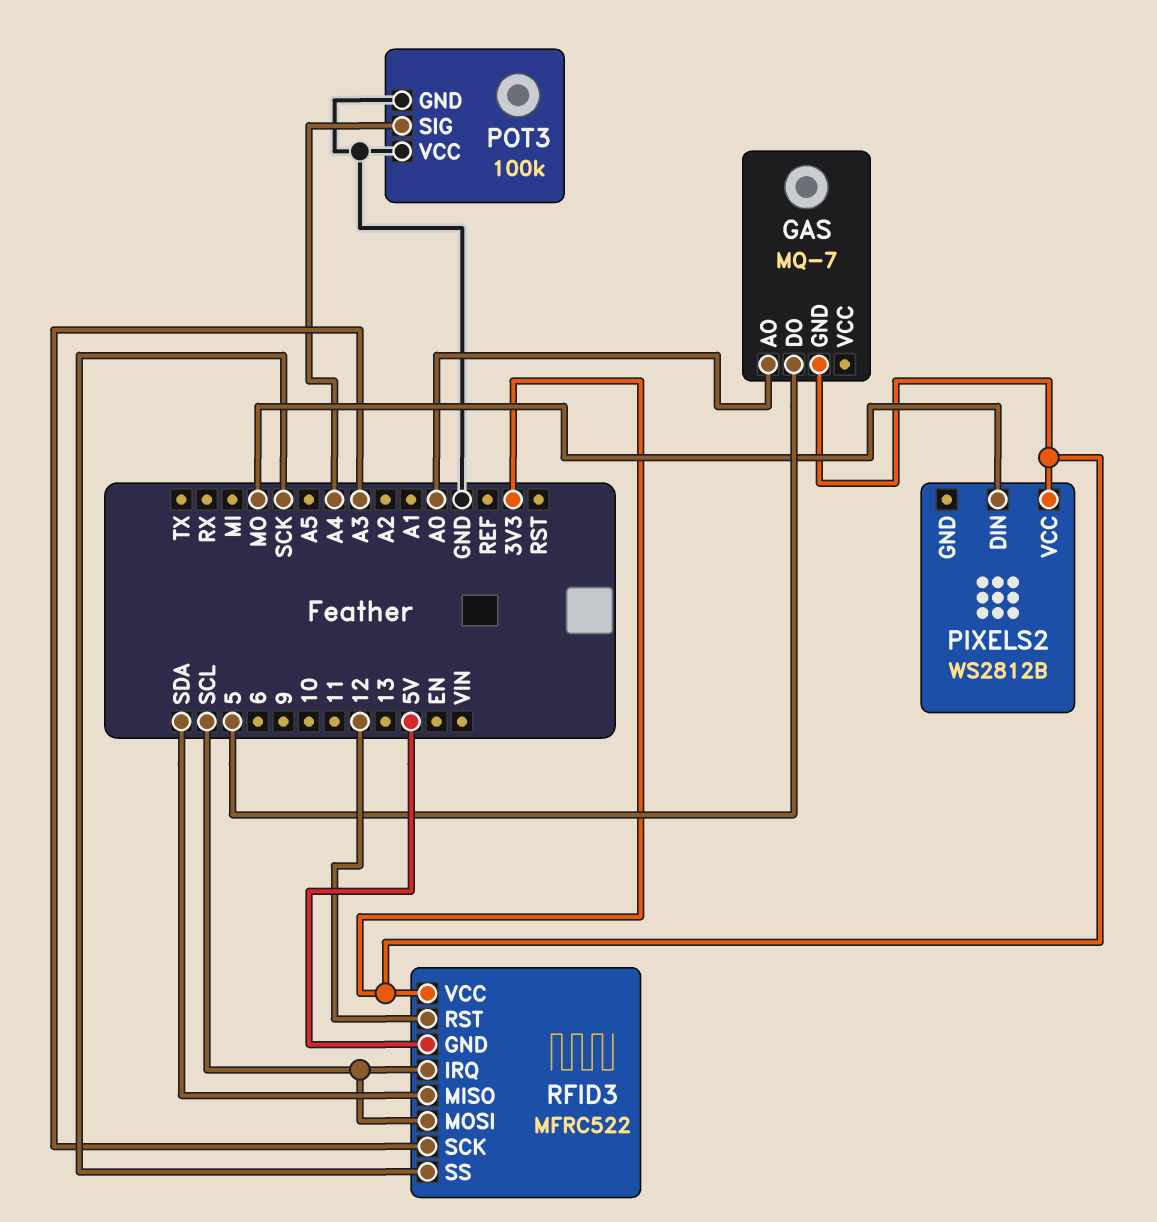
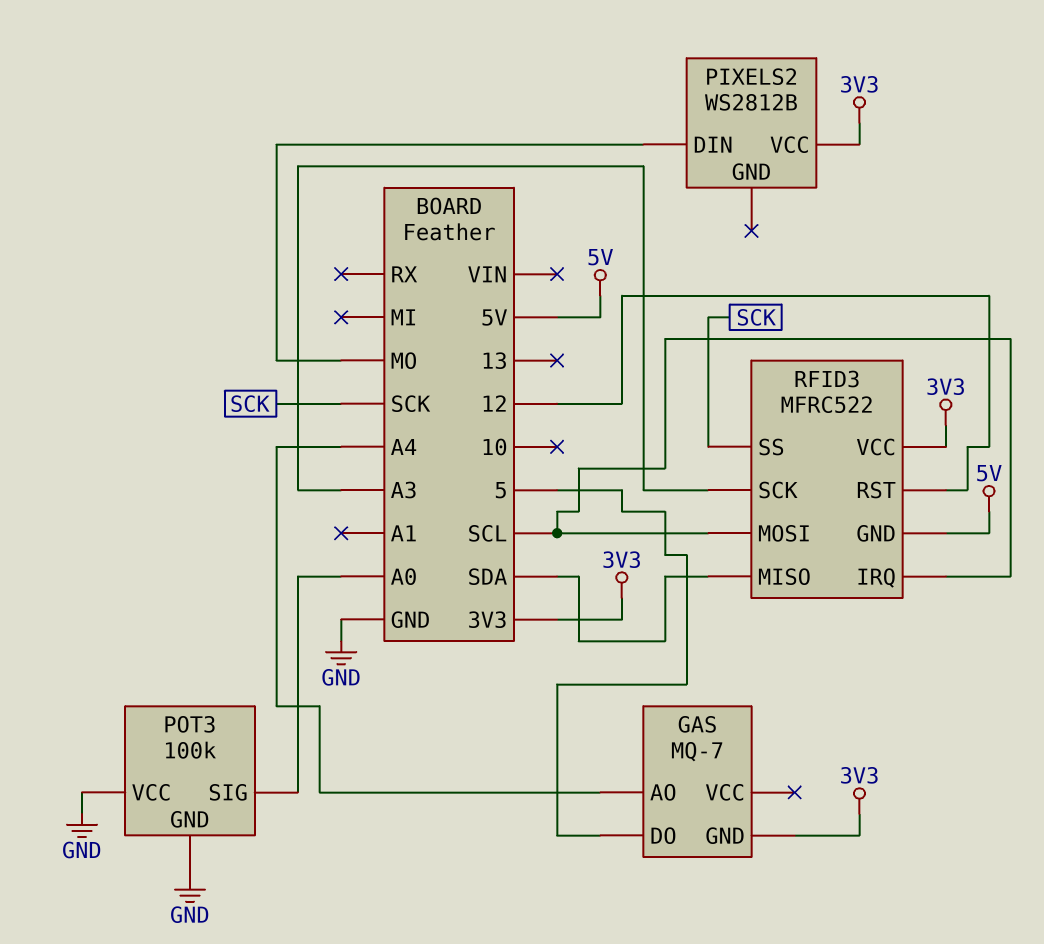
GAS pin AO: A0 -> A4
POT3 pin SIG: A4 -> A0

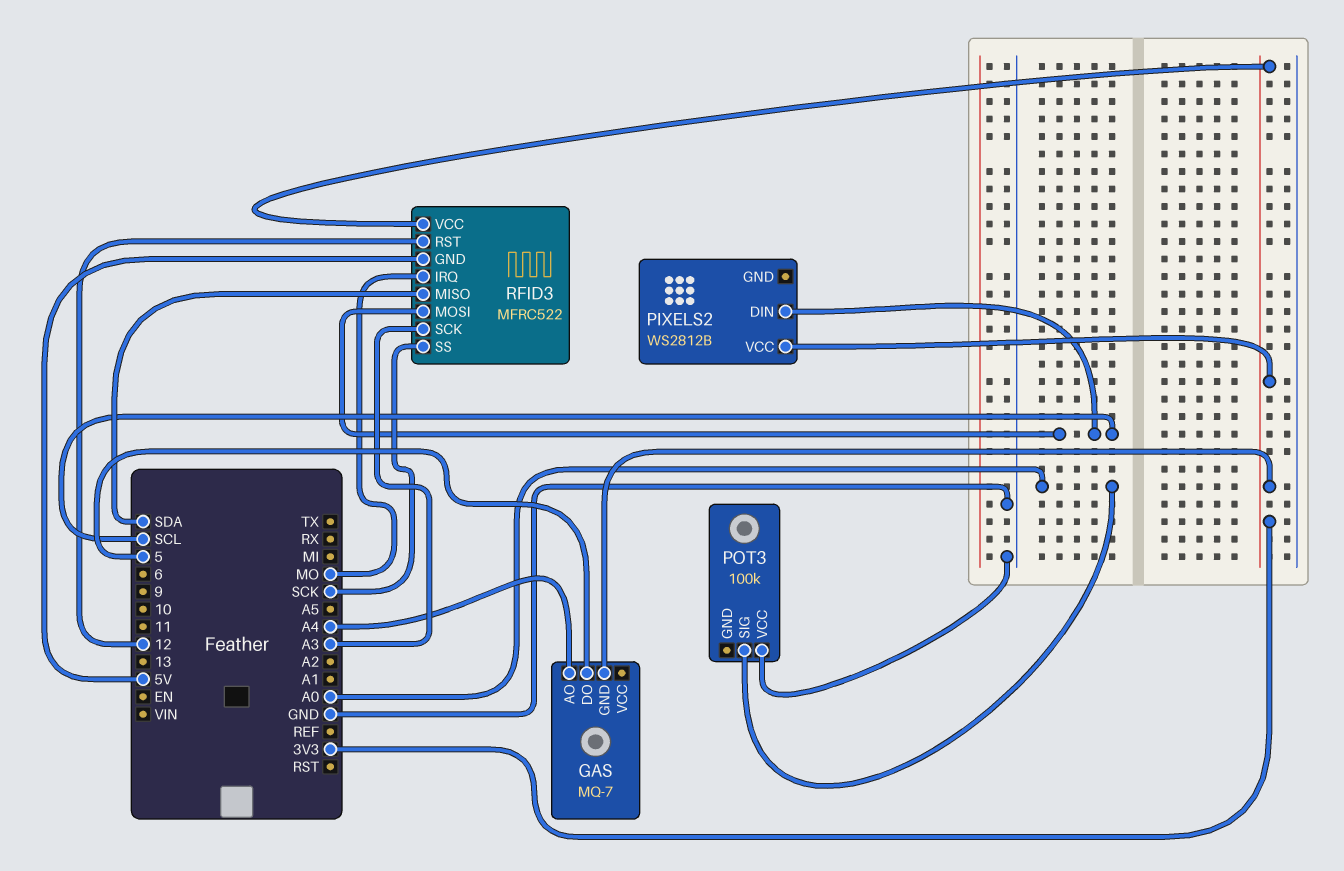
PIXELS2 pin DIN: MO -> SCL
POT3 pin GND: GND -> none
RFID3 pin IRQ: SCL -> MO

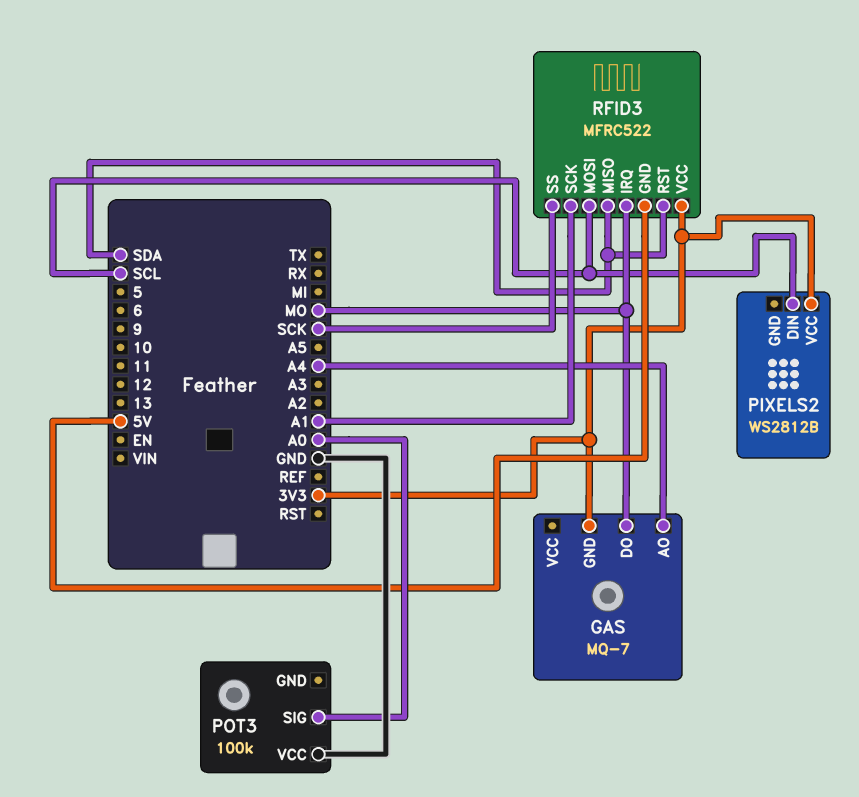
GAS pin DO: 5 -> MO
RFID3 pin RST: 12 -> SDA
RFID3 pin SCK: A3 -> A1

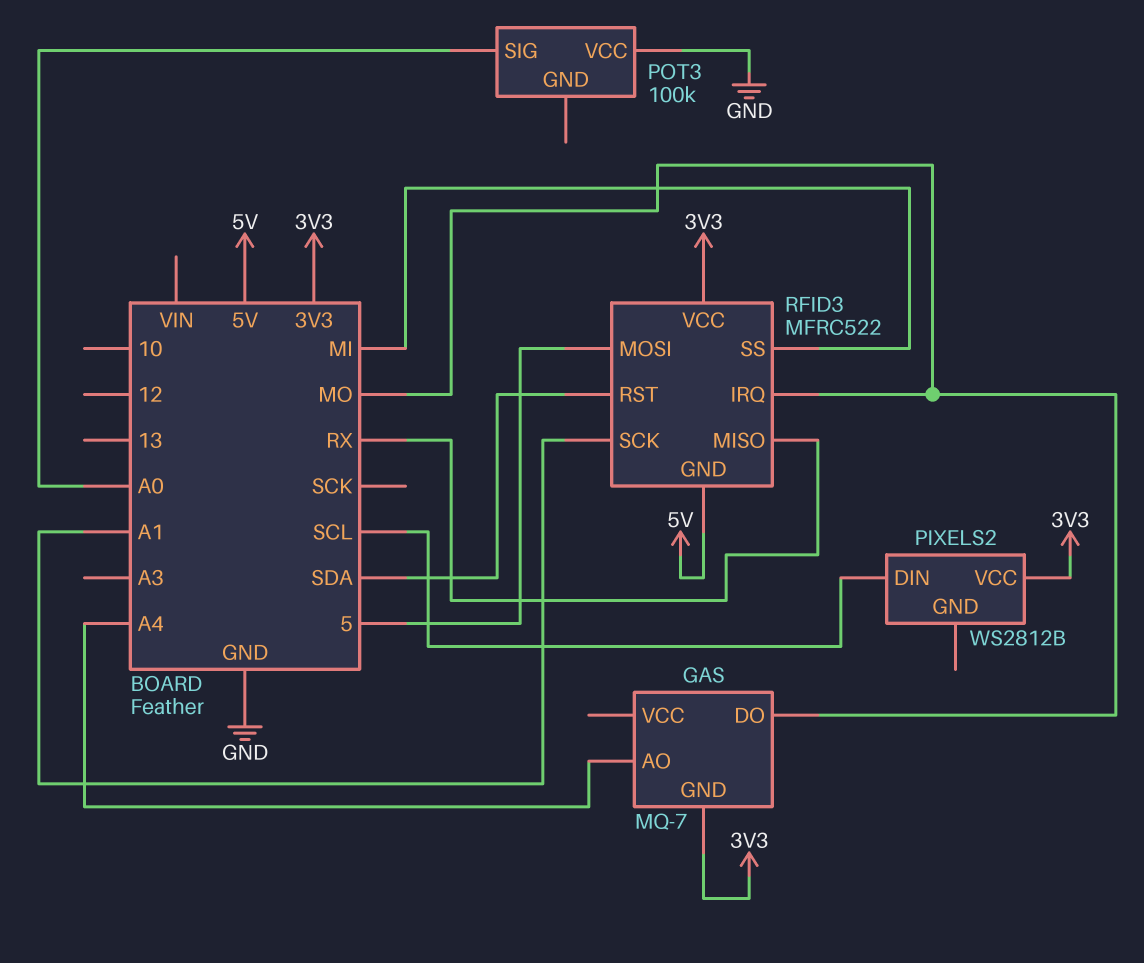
RFID3 pin MISO: SDA -> RX
RFID3 pin MOSI: SCL -> 5
RFID3 pin SS: SCK -> MI

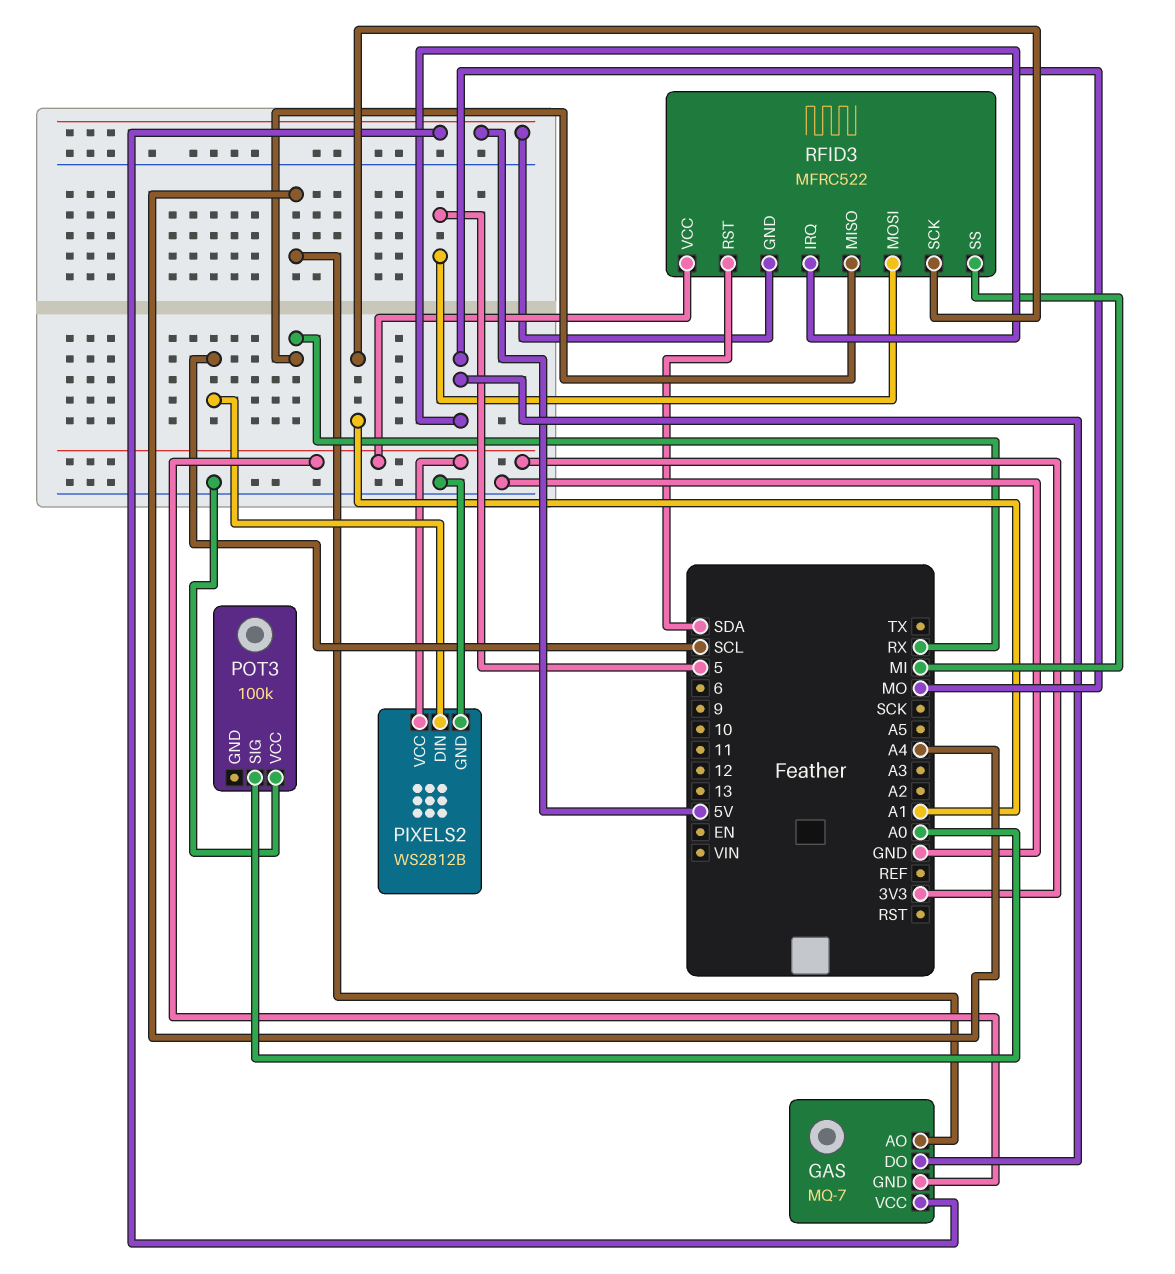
GAS pin VCC: none -> 5V
PIXELS2 pin GND: none -> GND

